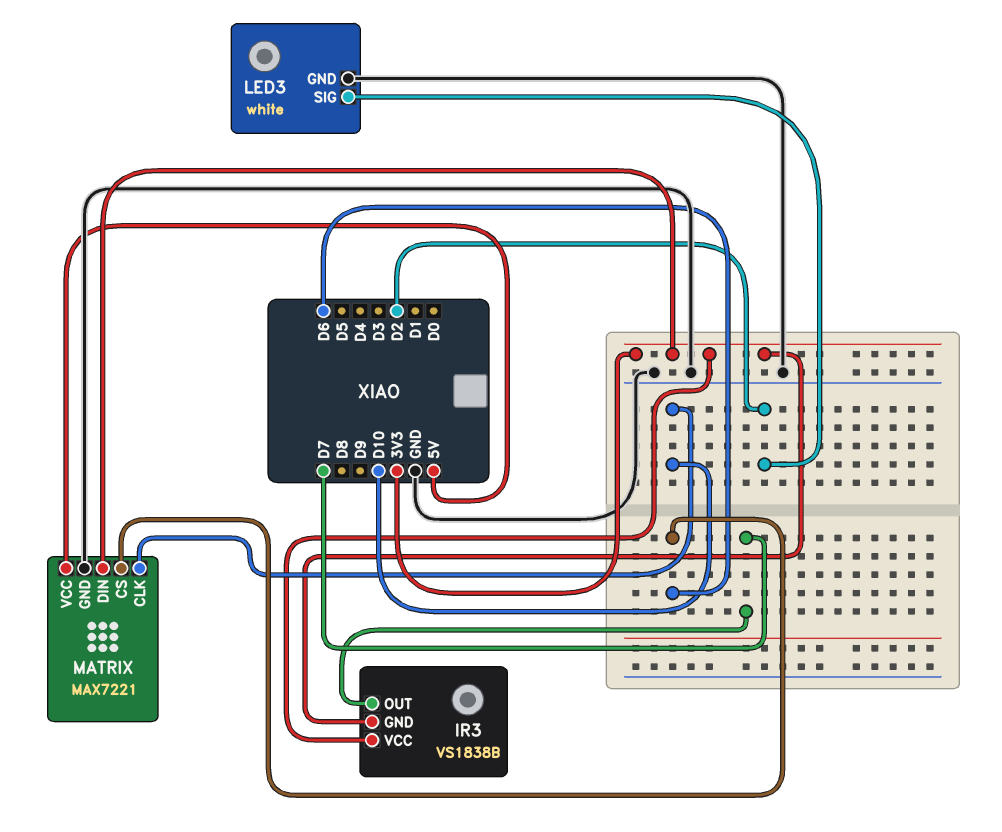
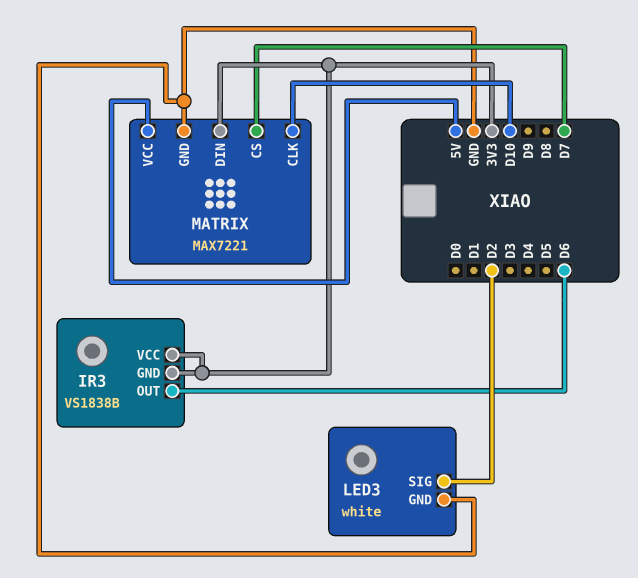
IR3 pin OUT: D7 -> D6
MATRIX pin CS: D6 -> D7

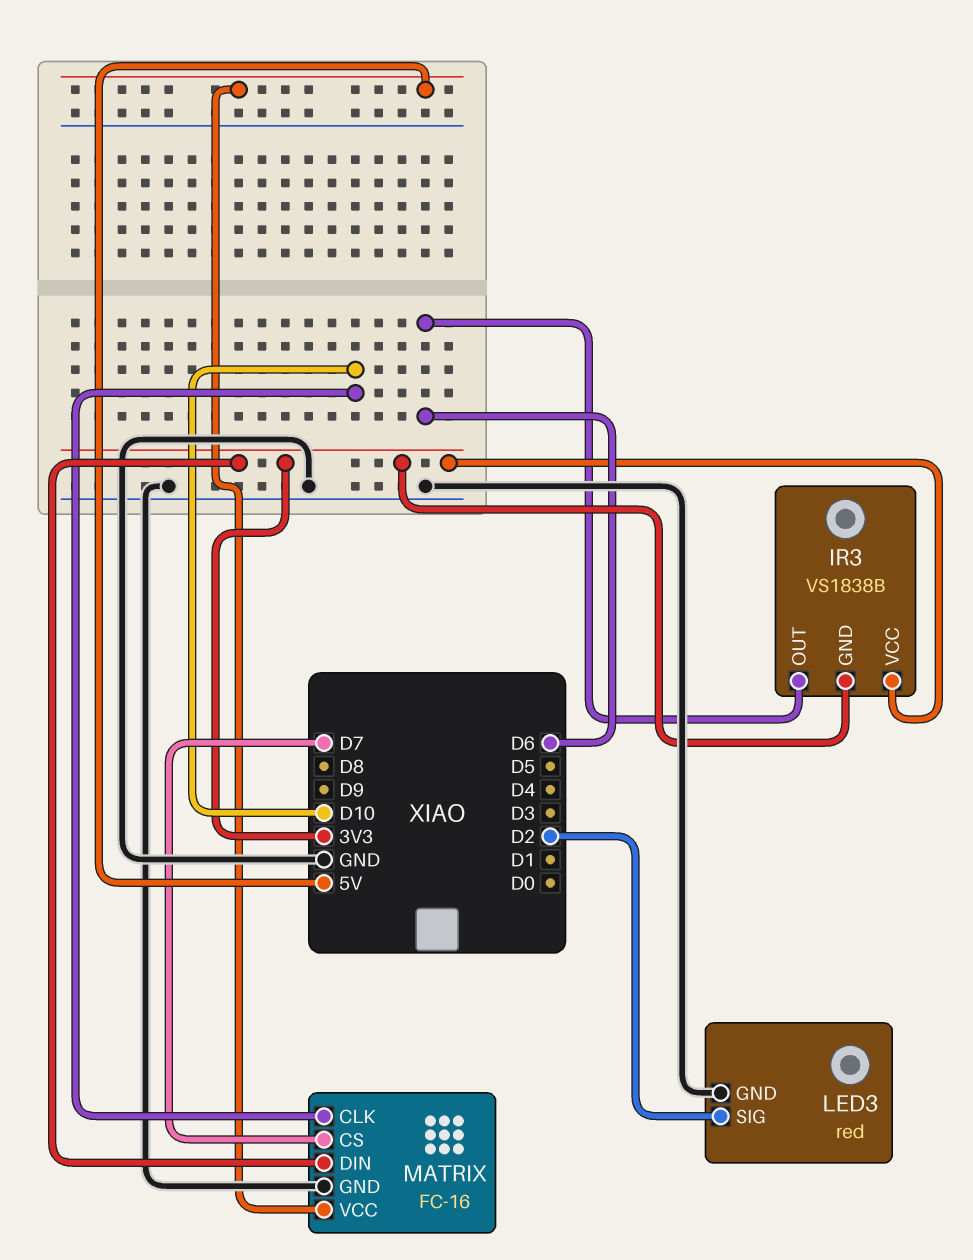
LED3: white -> red
MATRIX: MAX7221 -> FC-16

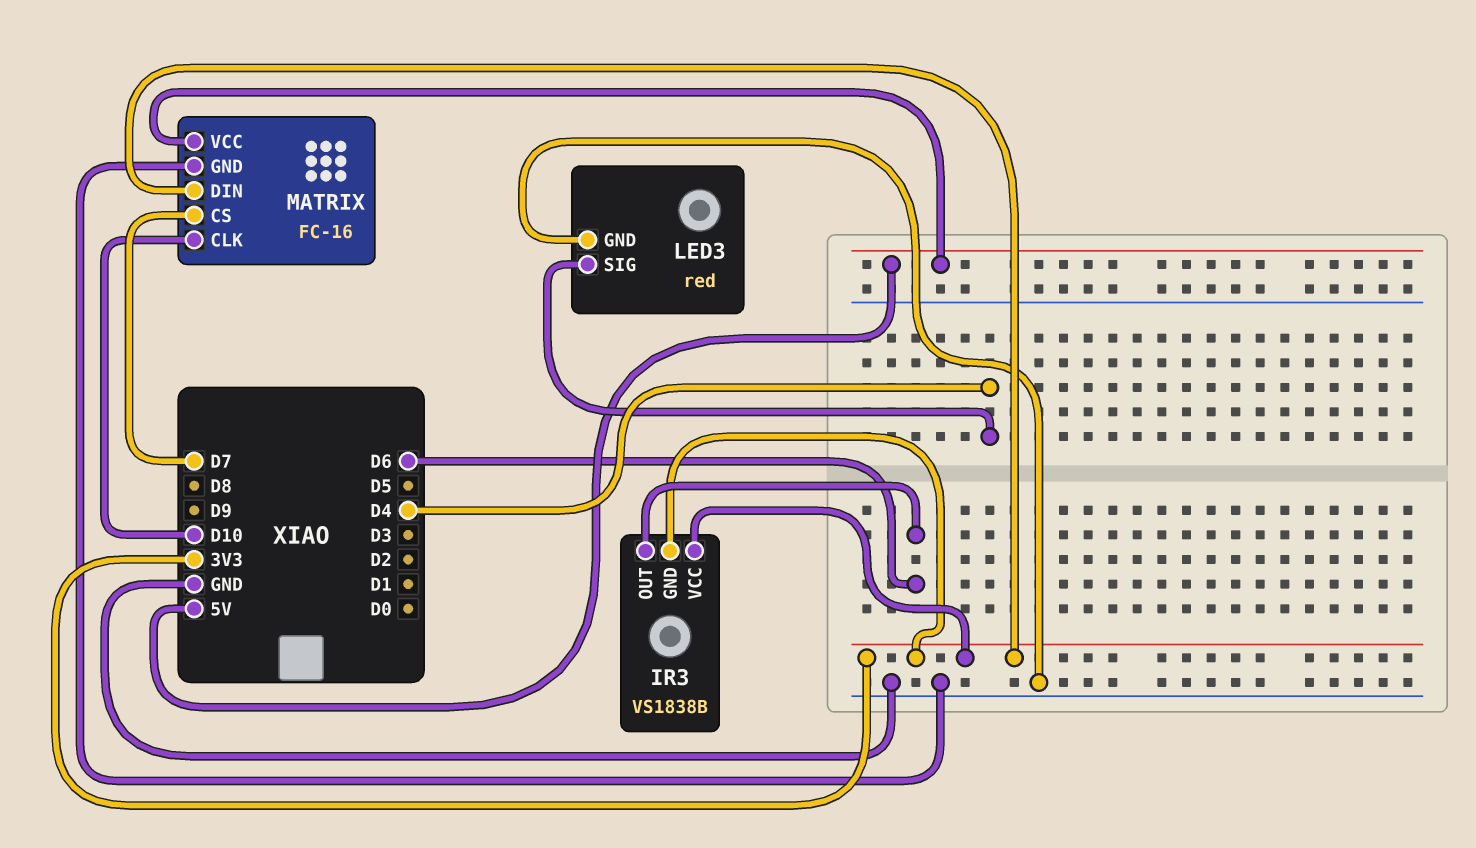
LED3 pin SIG: D2 -> D4

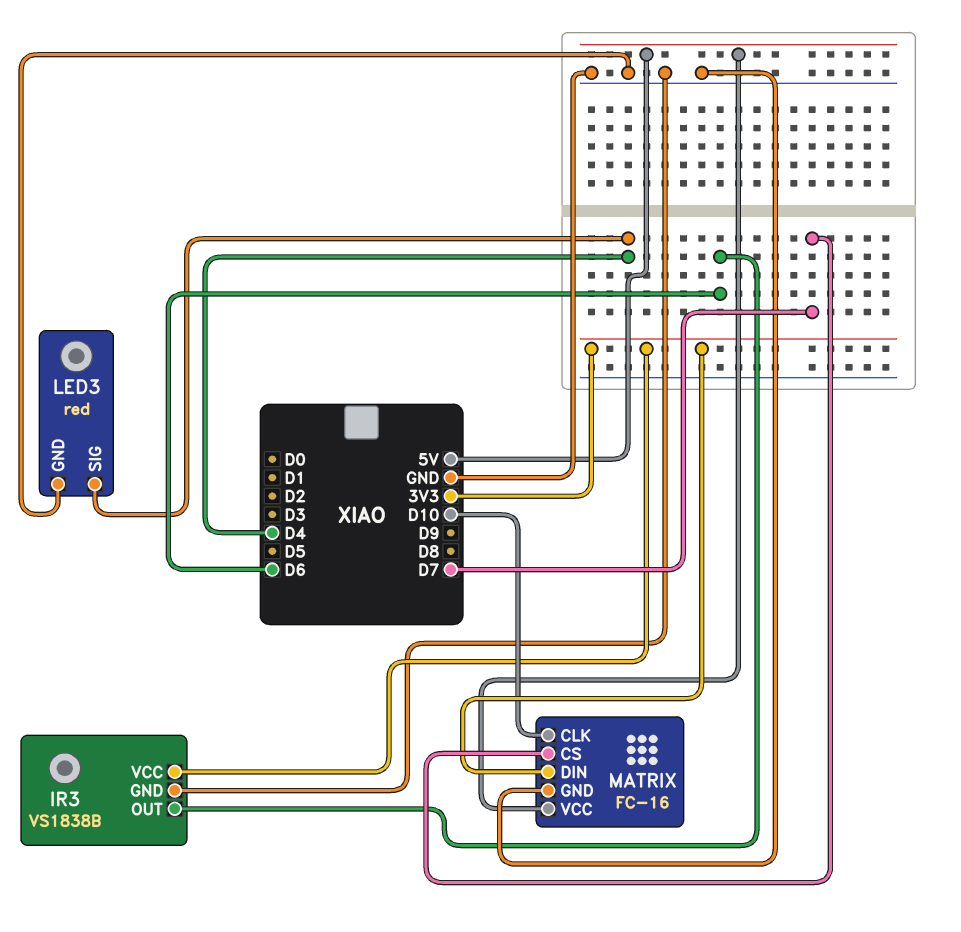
IR3 pin GND: 3V3 -> GND

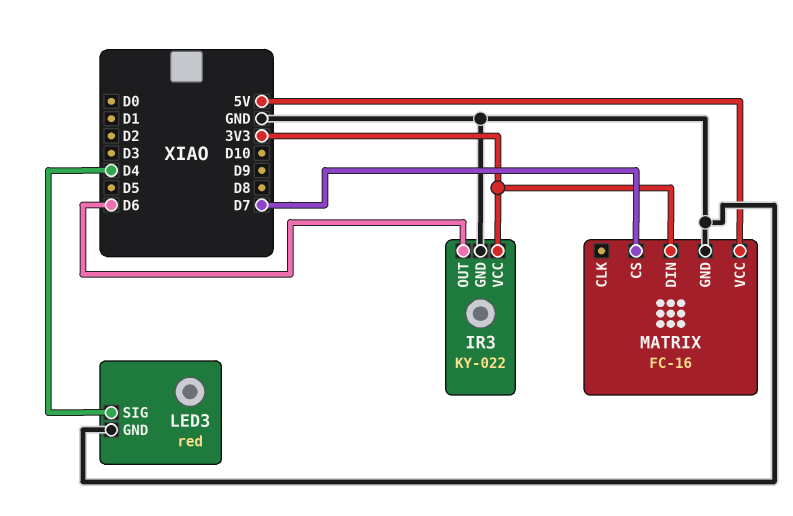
IR3: VS1838B -> KY-022
MATRIX pin CLK: D10 -> none

